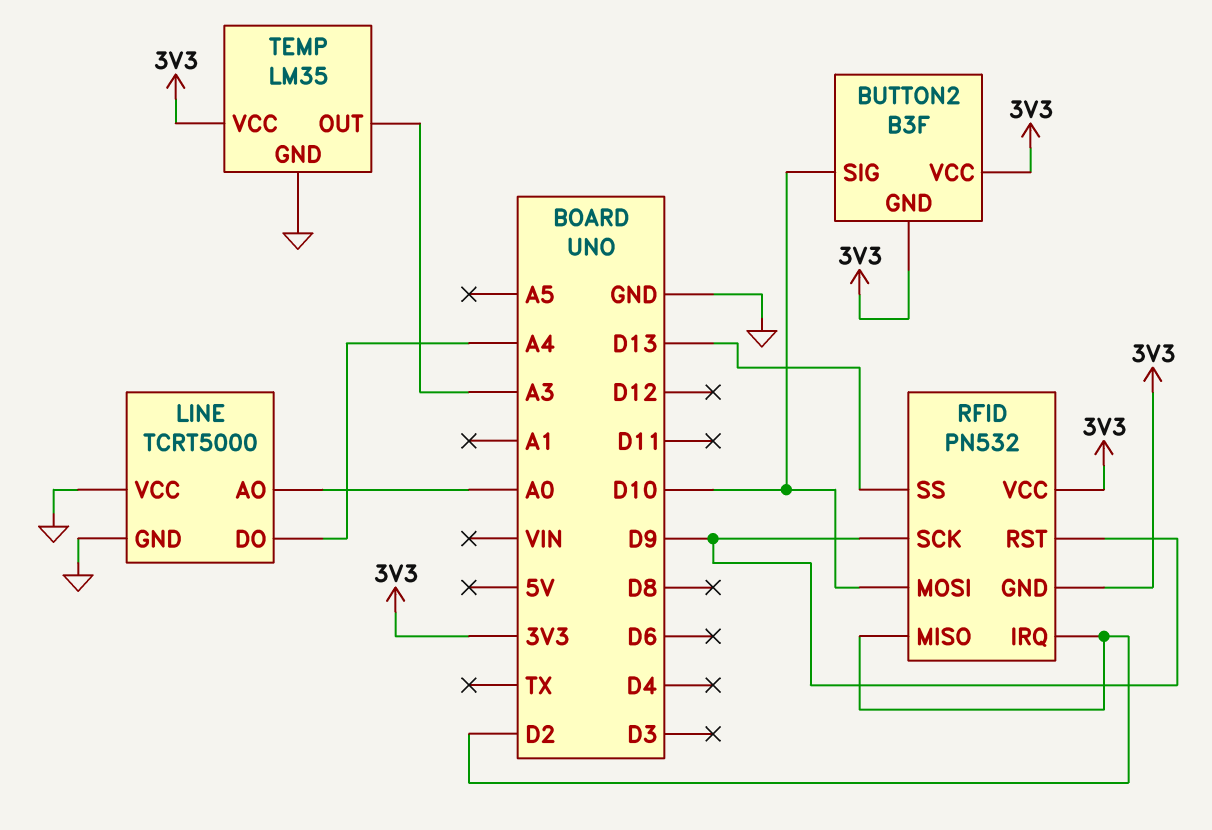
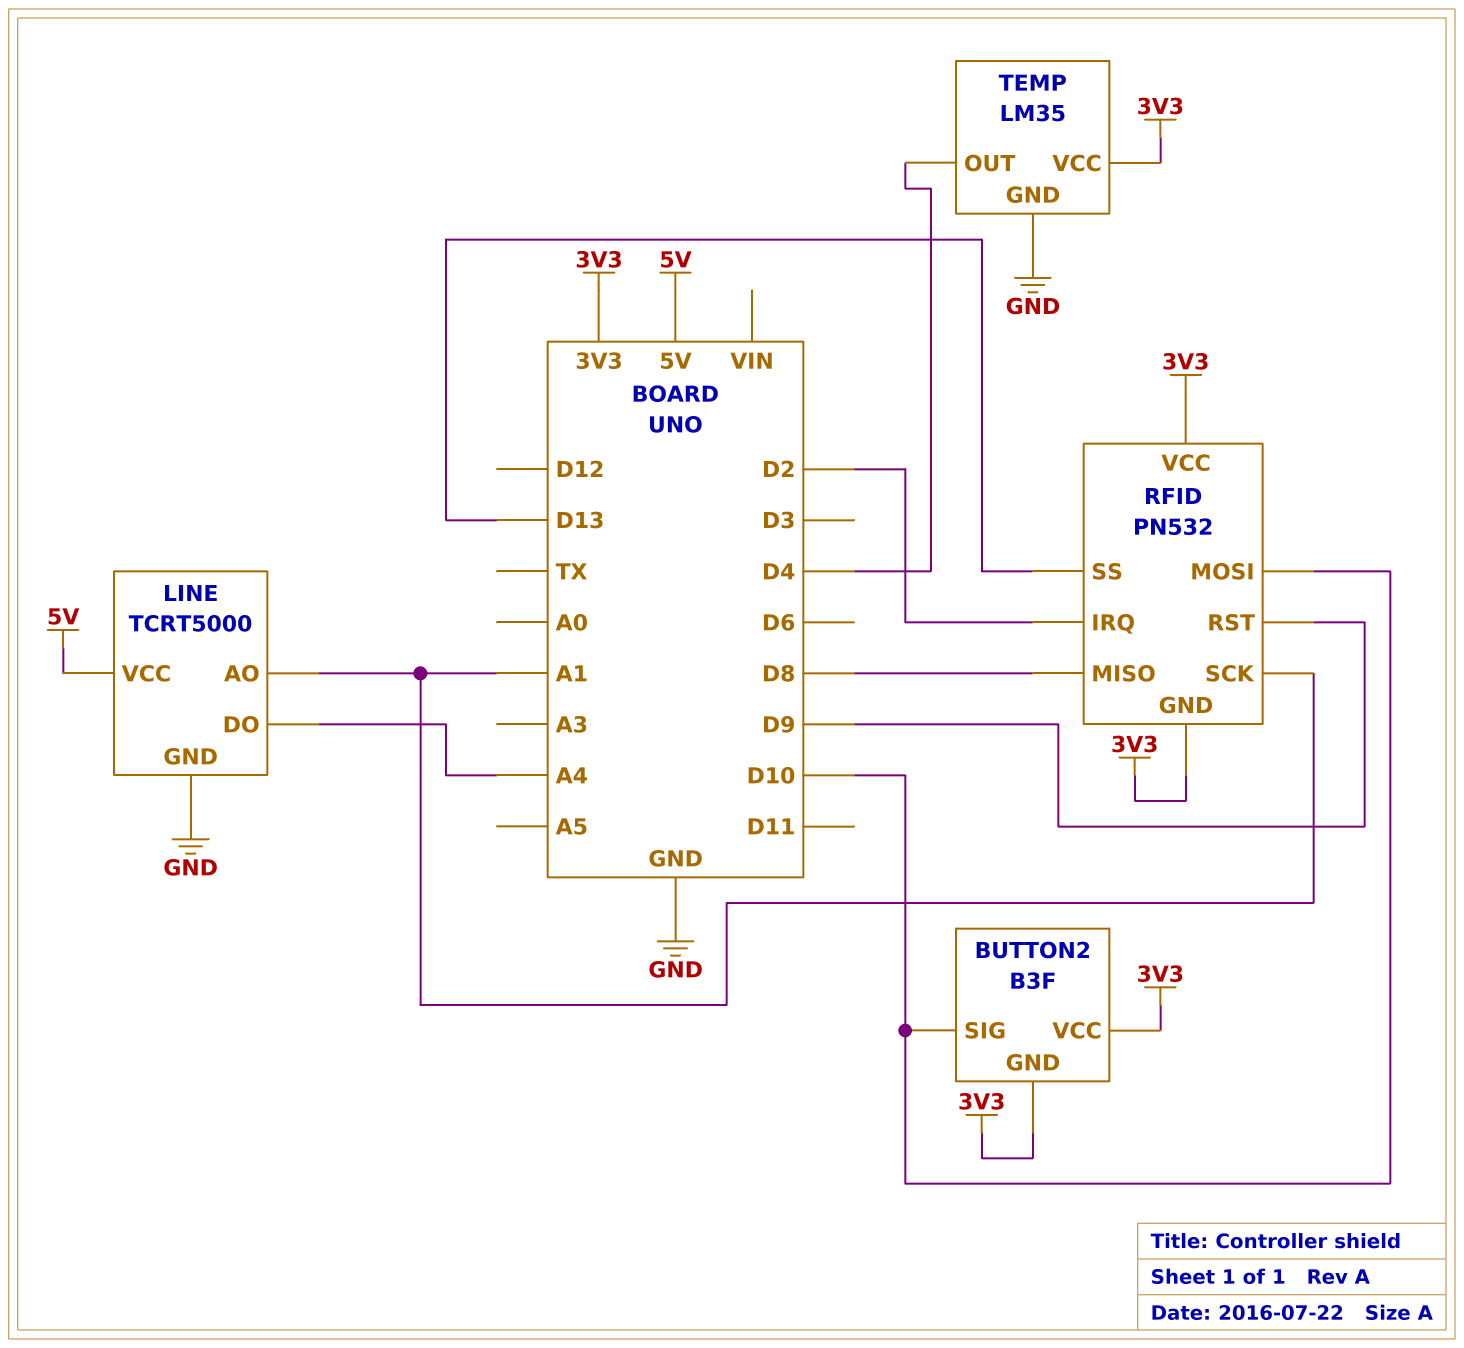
LINE pin AO: A0 -> A1
LINE pin VCC: GND -> 5V
RFID pin MISO: D2 -> D8
RFID pin SCK: D9 -> A1
TEMP pin OUT: A3 -> D4

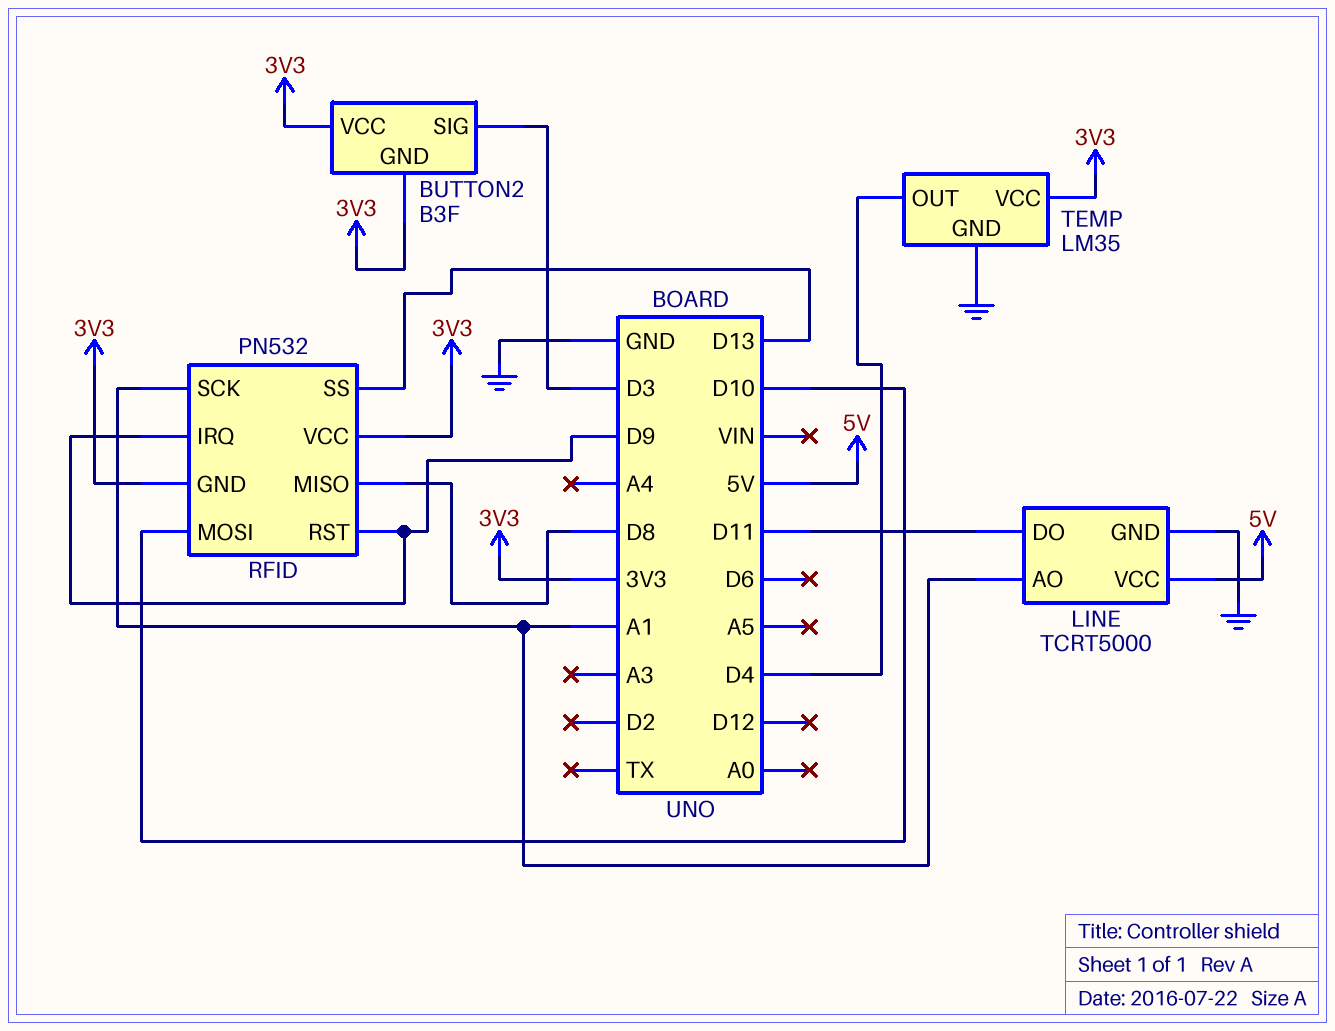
BUTTON2 pin SIG: D10 -> D3
LINE pin DO: A4 -> D11
RFID pin IRQ: D2 -> D9

